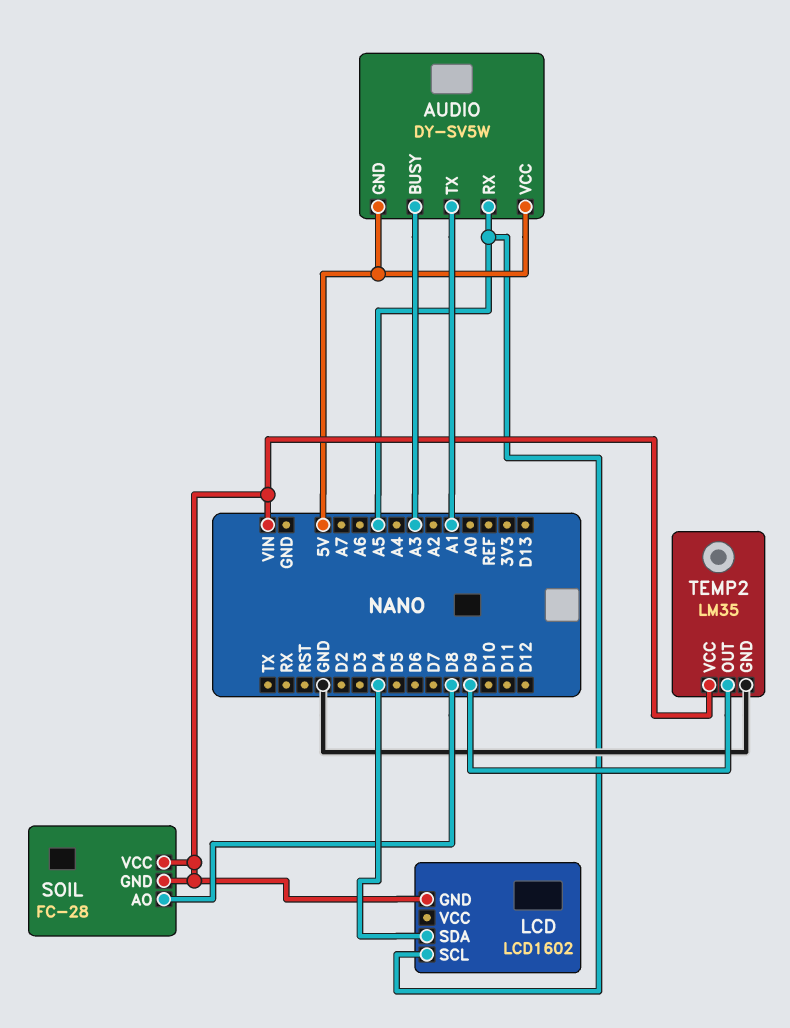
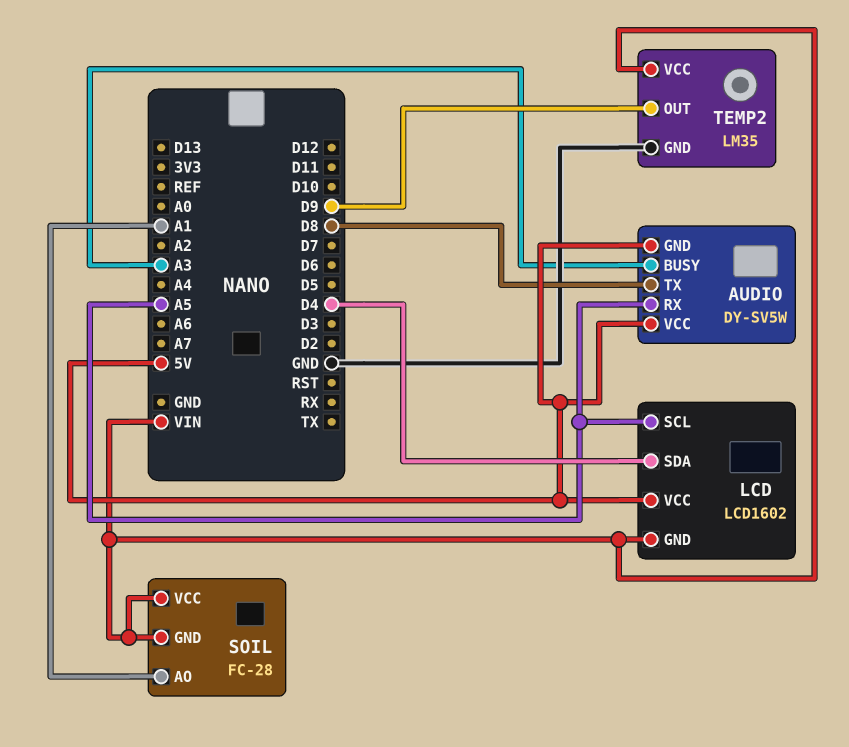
AUDIO pin TX: A1 -> D8
LCD pin VCC: none -> 5V
SOIL pin AO: D8 -> A1

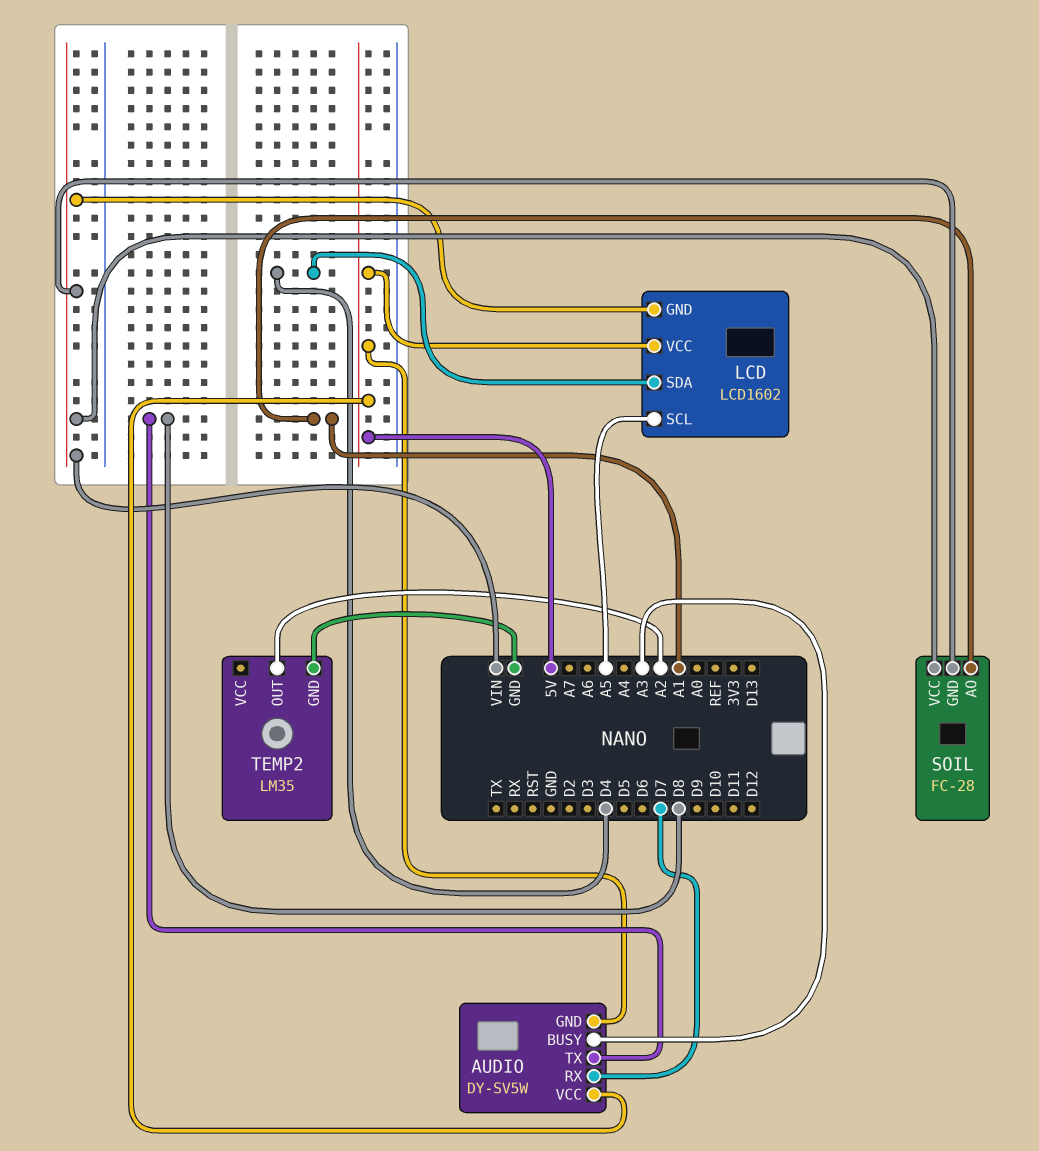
AUDIO pin RX: A5 -> D7
TEMP2 pin OUT: D9 -> A2
TEMP2 pin VCC: VIN -> none

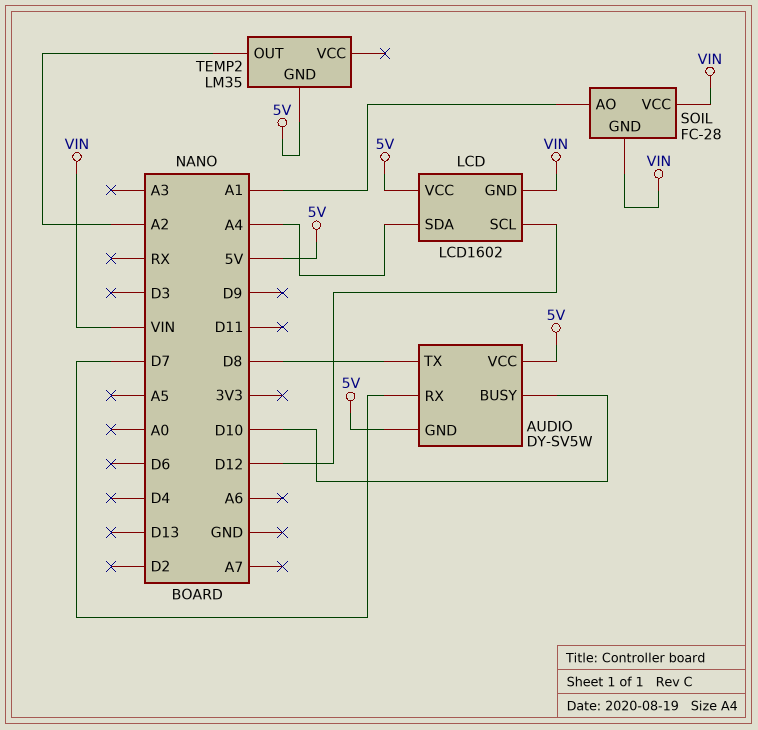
AUDIO pin BUSY: A3 -> D10
LCD pin SCL: A5 -> D12
LCD pin SDA: D4 -> A4
TEMP2 pin GND: GND -> 5V

